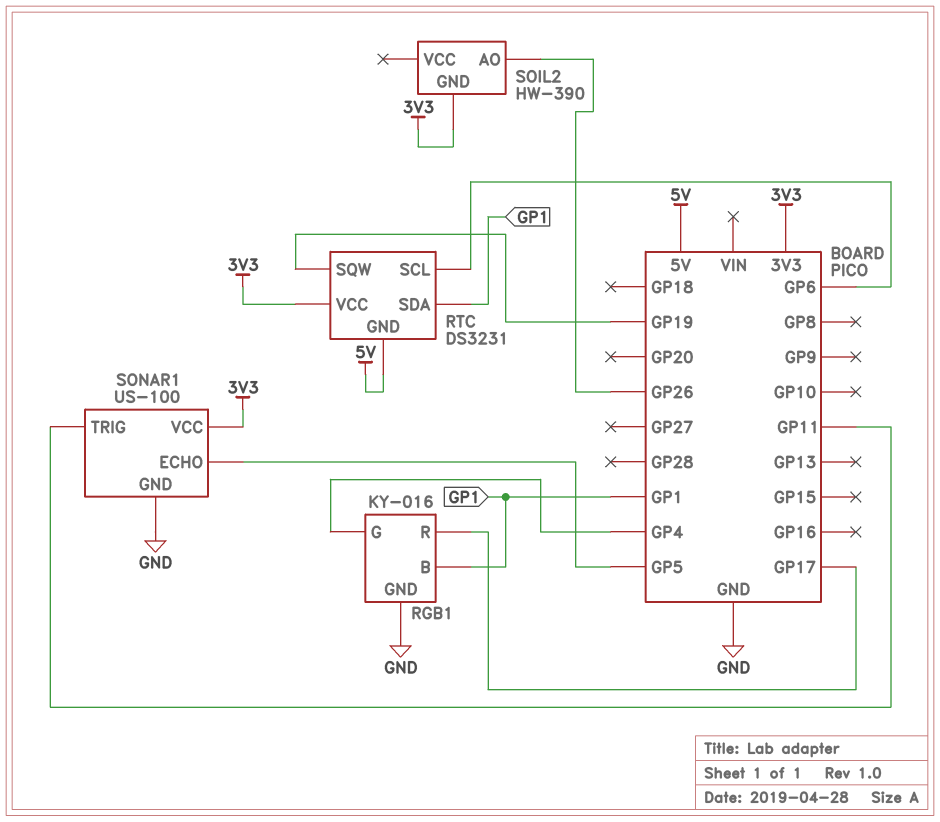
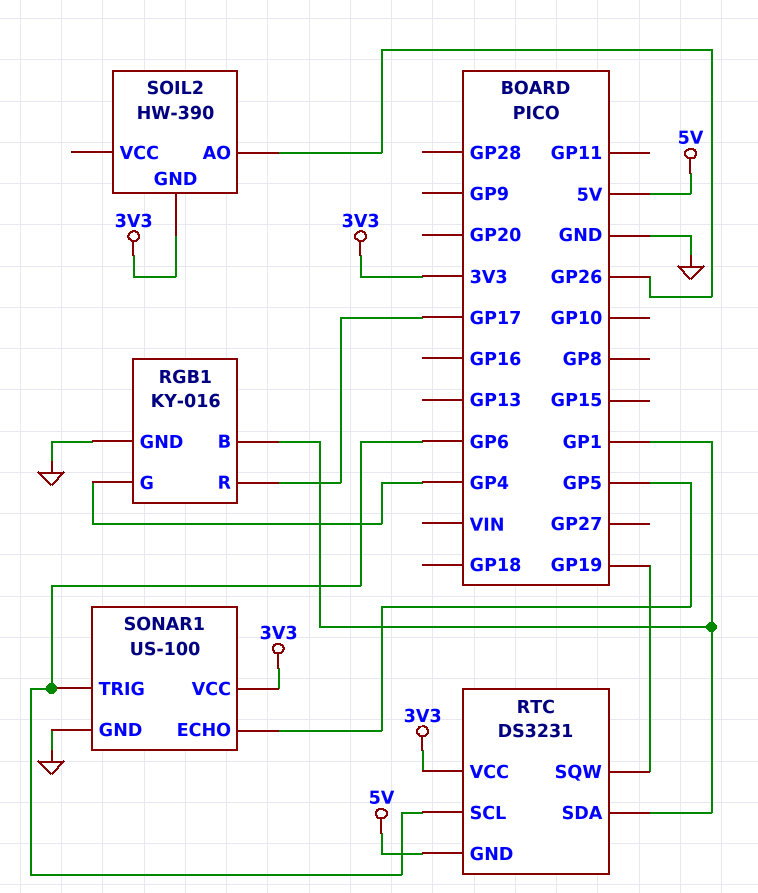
SONAR1 pin TRIG: GP11 -> GP6

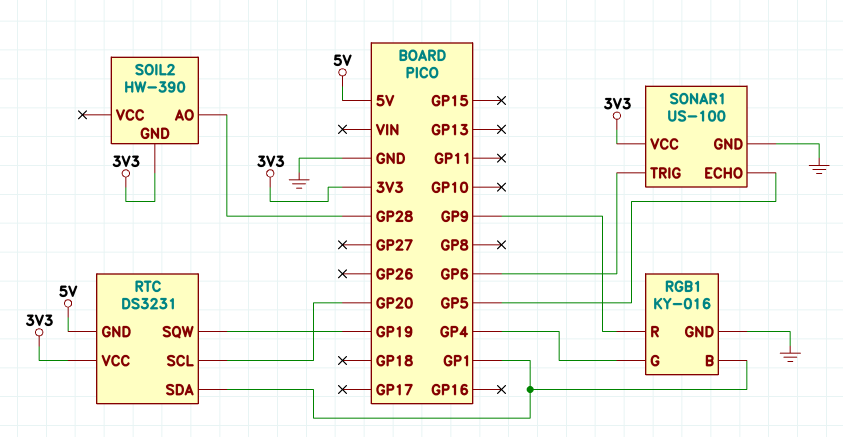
RGB1 pin R: GP17 -> GP9
RTC pin SCL: GP6 -> GP20
SOIL2 pin AO: GP26 -> GP28

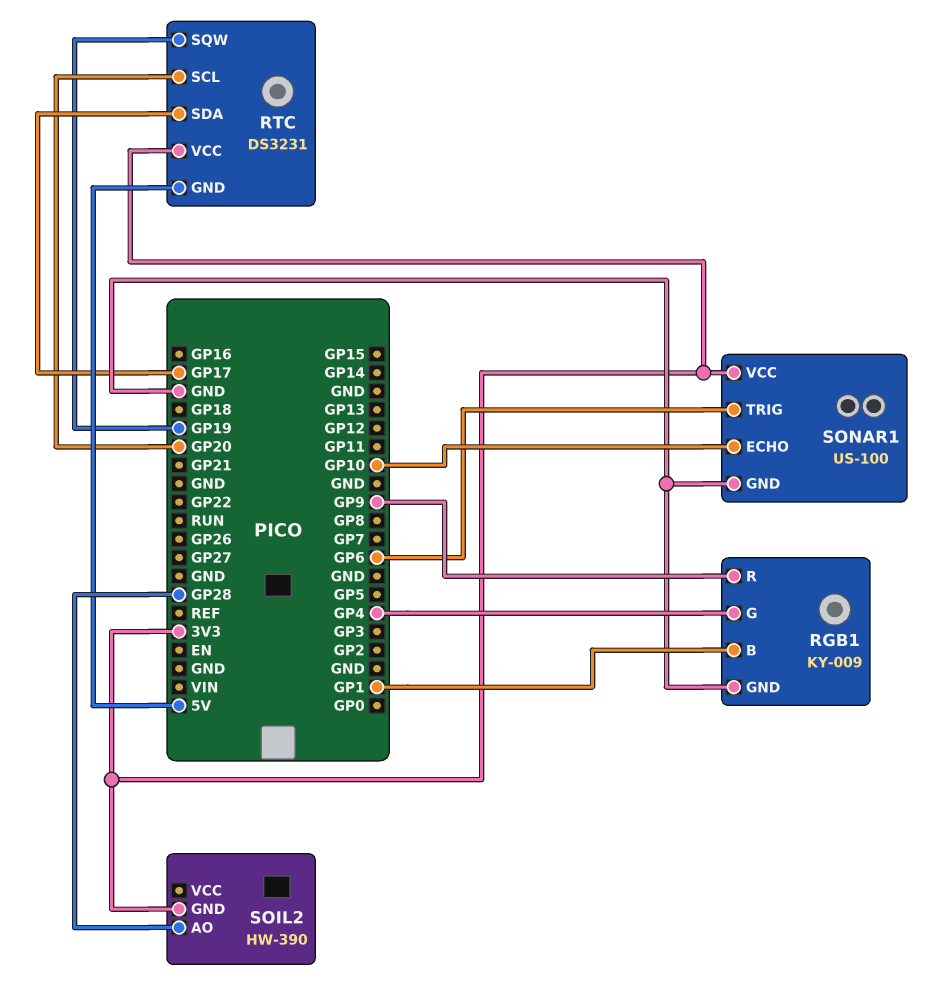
RGB1: KY-016 -> KY-009
RTC pin SDA: GP1 -> GP17
SONAR1 pin ECHO: GP5 -> GP10

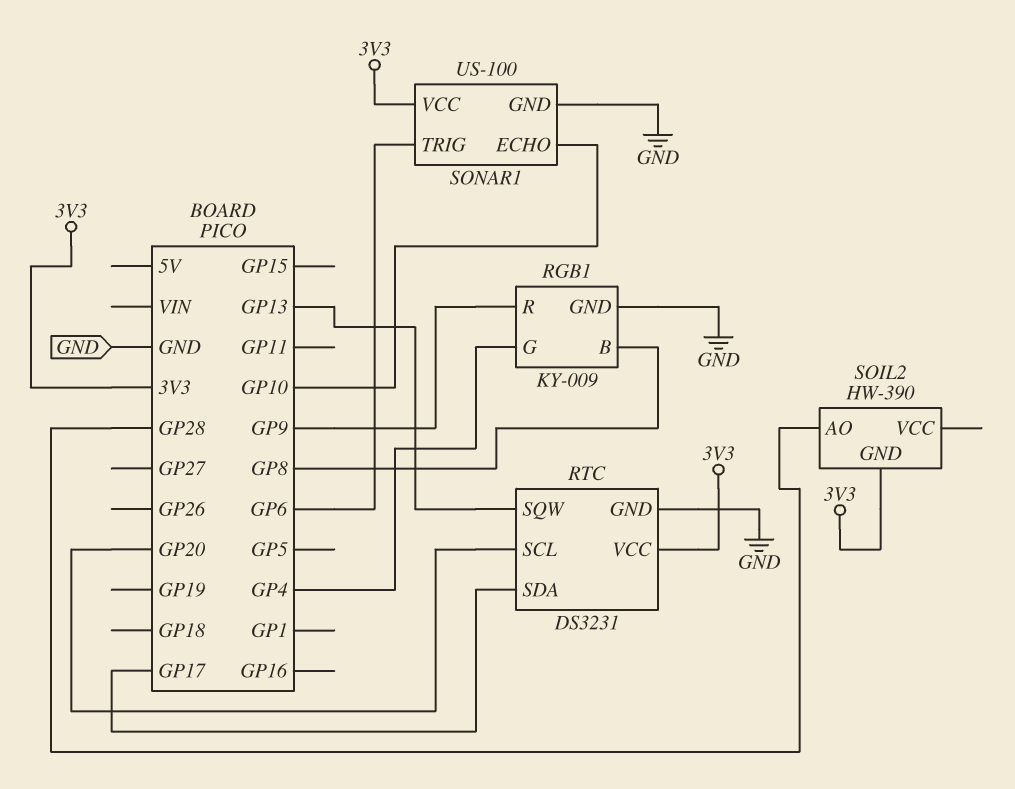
RGB1 pin B: GP1 -> GP8
RTC pin GND: 5V -> GND
RTC pin SQW: GP19 -> GP13

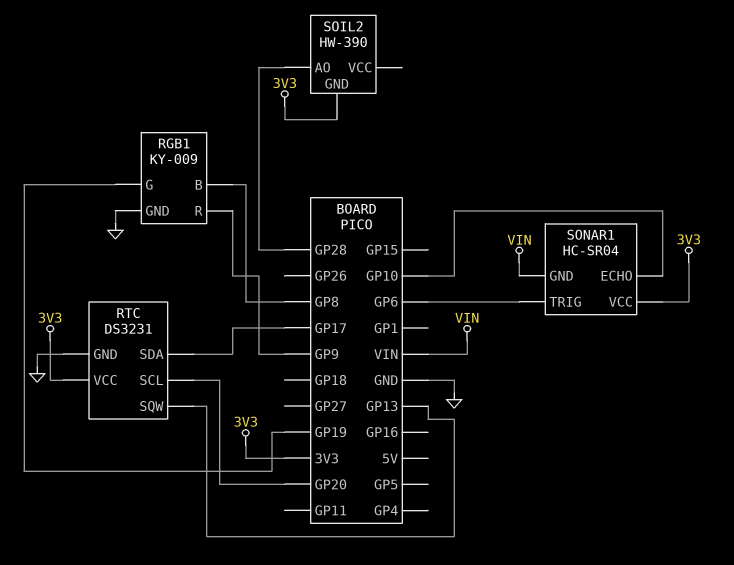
RGB1 pin G: GP4 -> GP19
SONAR1: US-100 -> HC-SR04
SONAR1 pin GND: GND -> VIN

